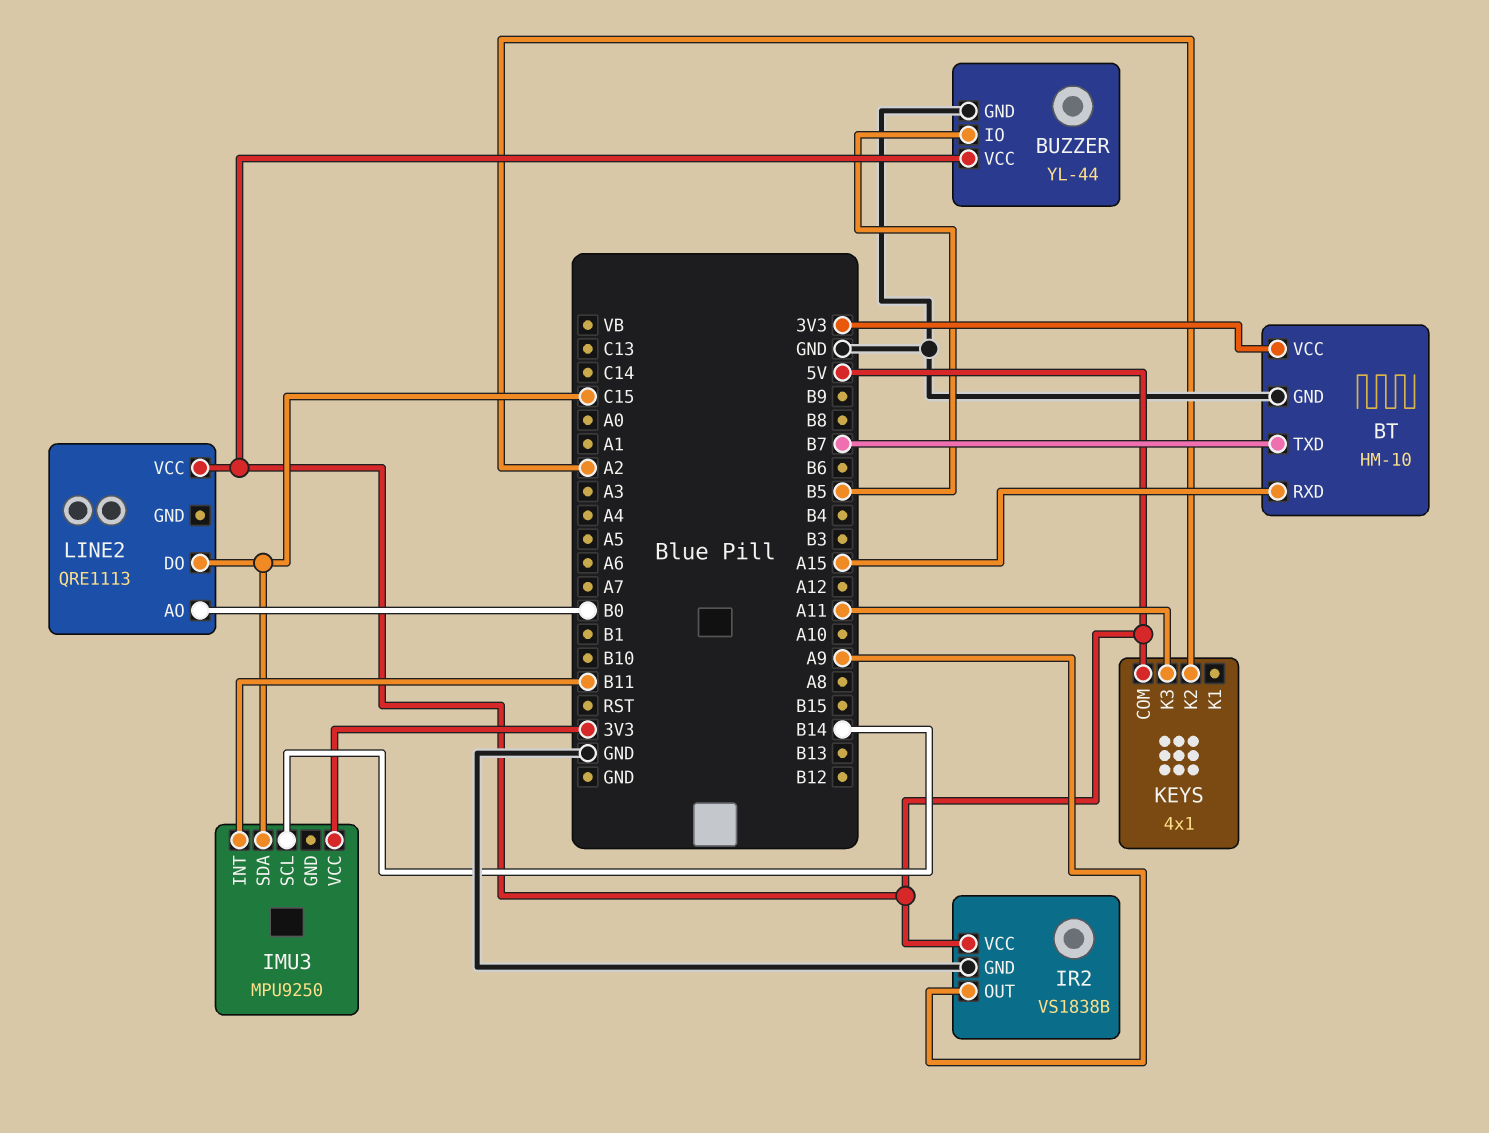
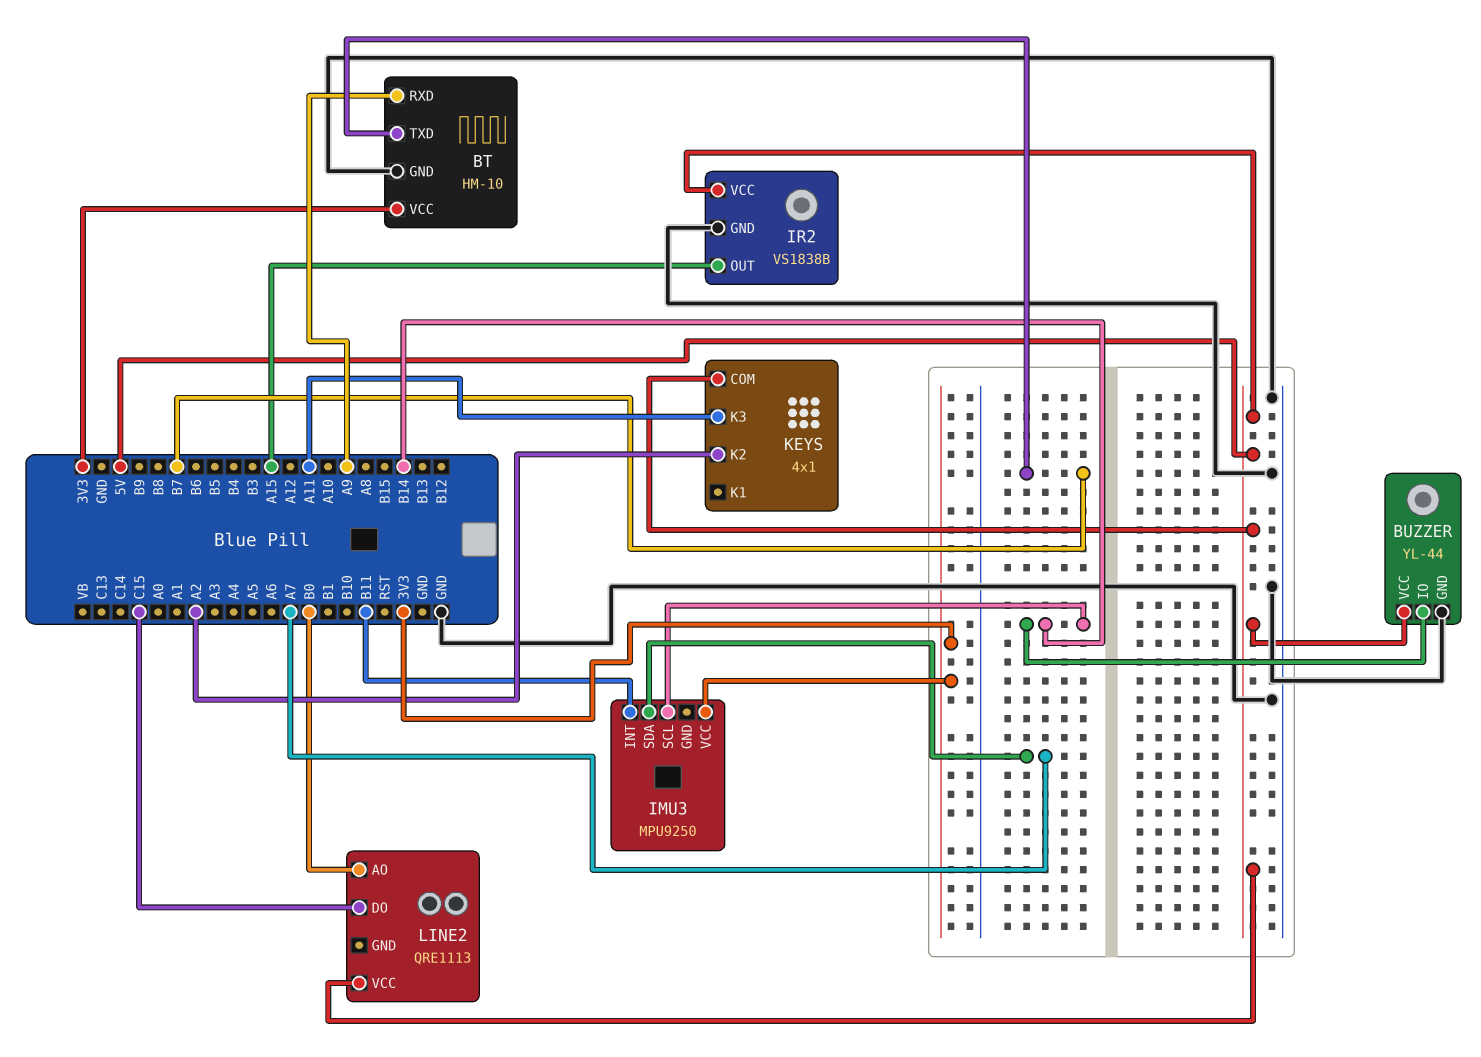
BT pin RXD: A15 -> A9
BUZZER pin IO: B5 -> B14
IMU3 pin SDA: C15 -> A7
IR2 pin OUT: A9 -> A15

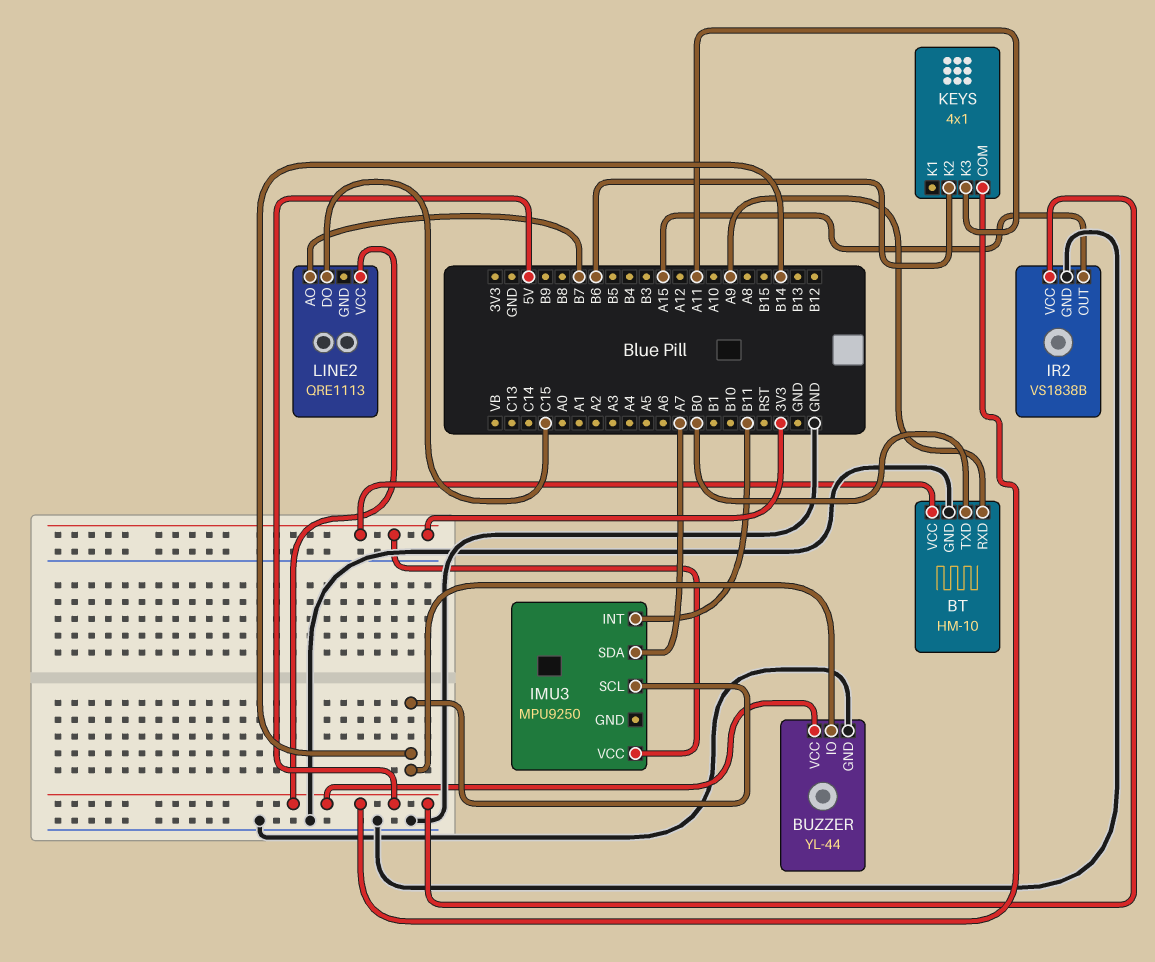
BT pin TXD: B7 -> B0
KEYS pin K2: A2 -> B6
LINE2 pin AO: B0 -> B7

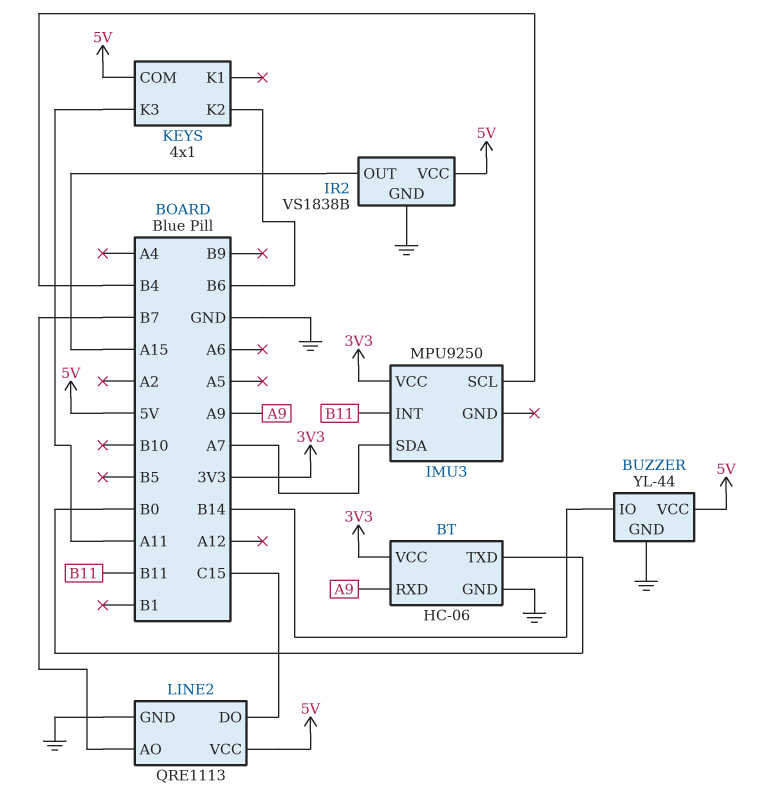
BT: HM-10 -> HC-06
IMU3 pin SCL: B14 -> B4
LINE2 pin GND: none -> GND

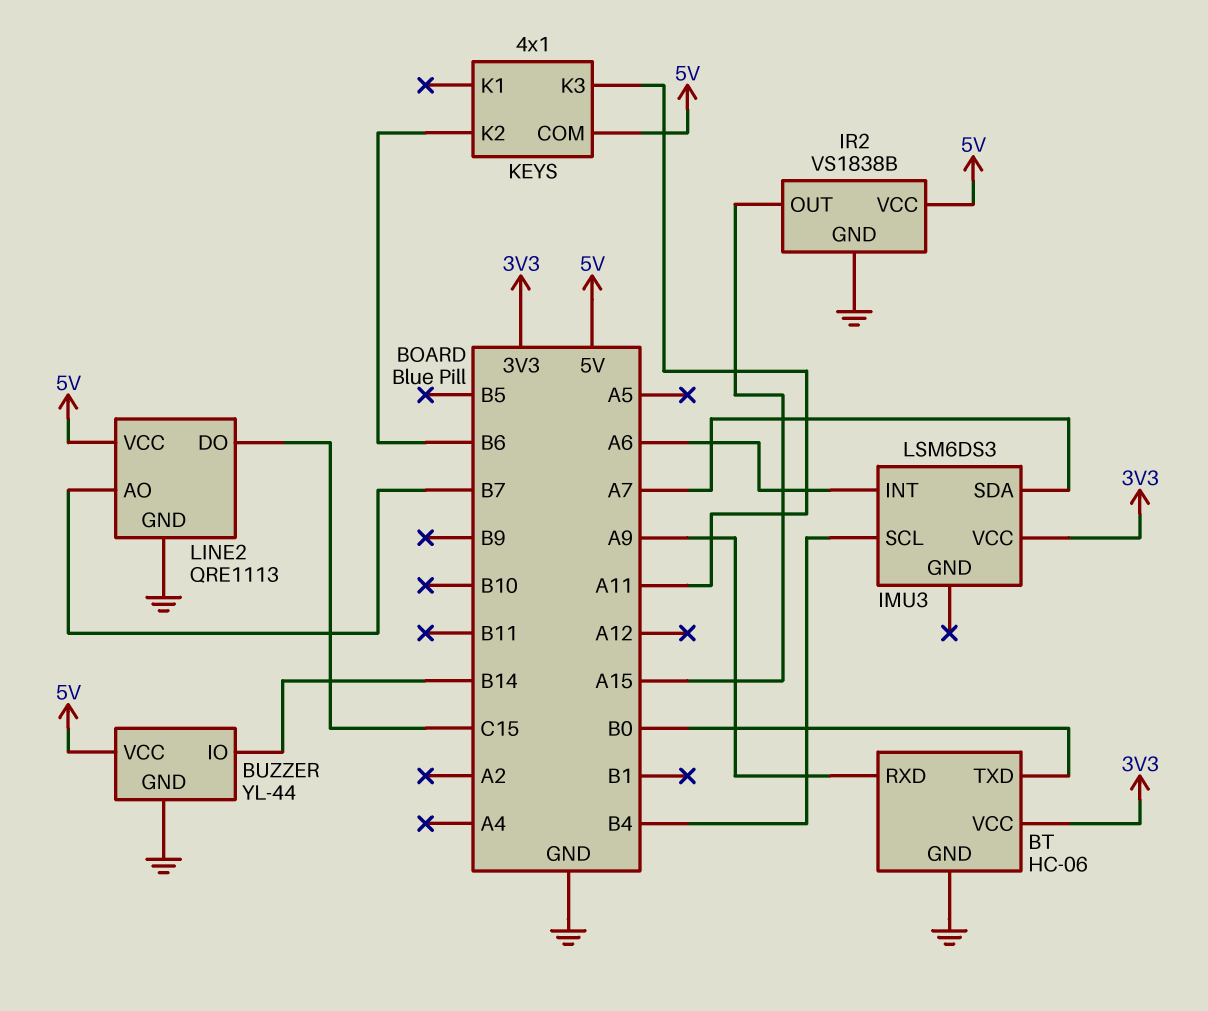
IMU3: MPU9250 -> LSM6DS3
IMU3 pin INT: B11 -> A6

